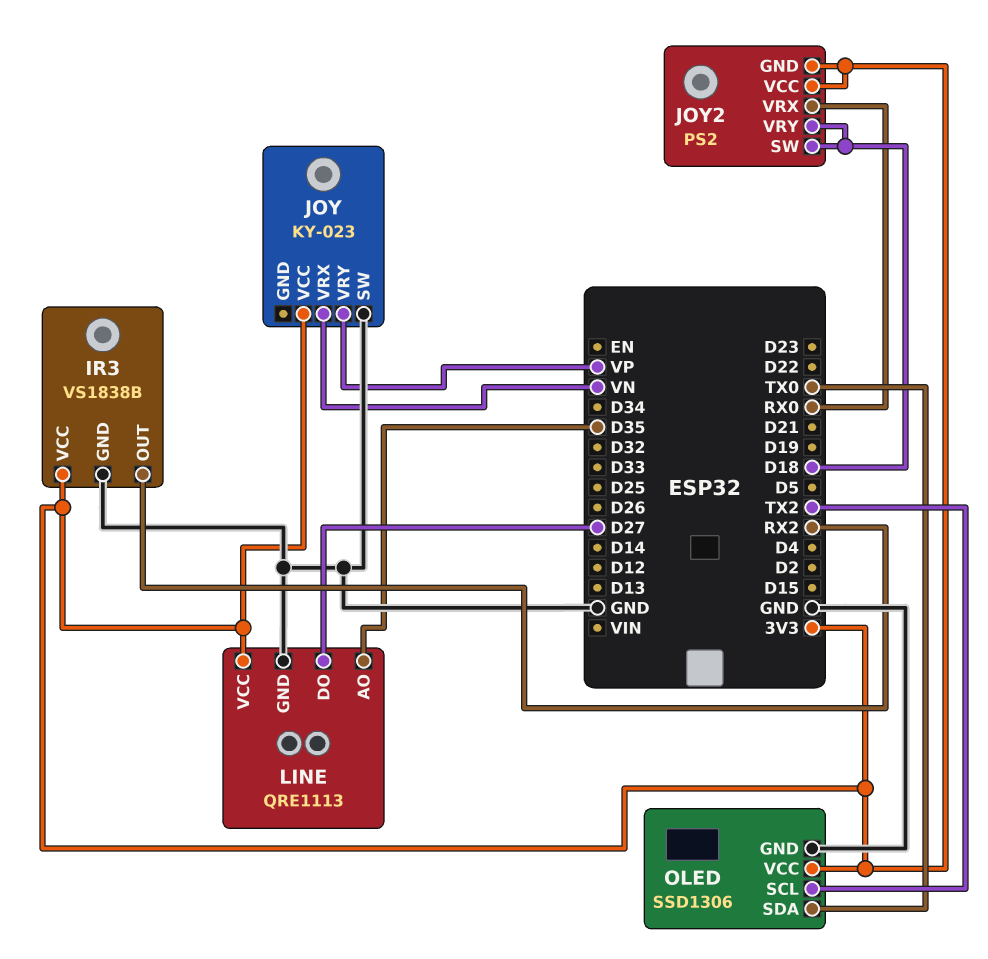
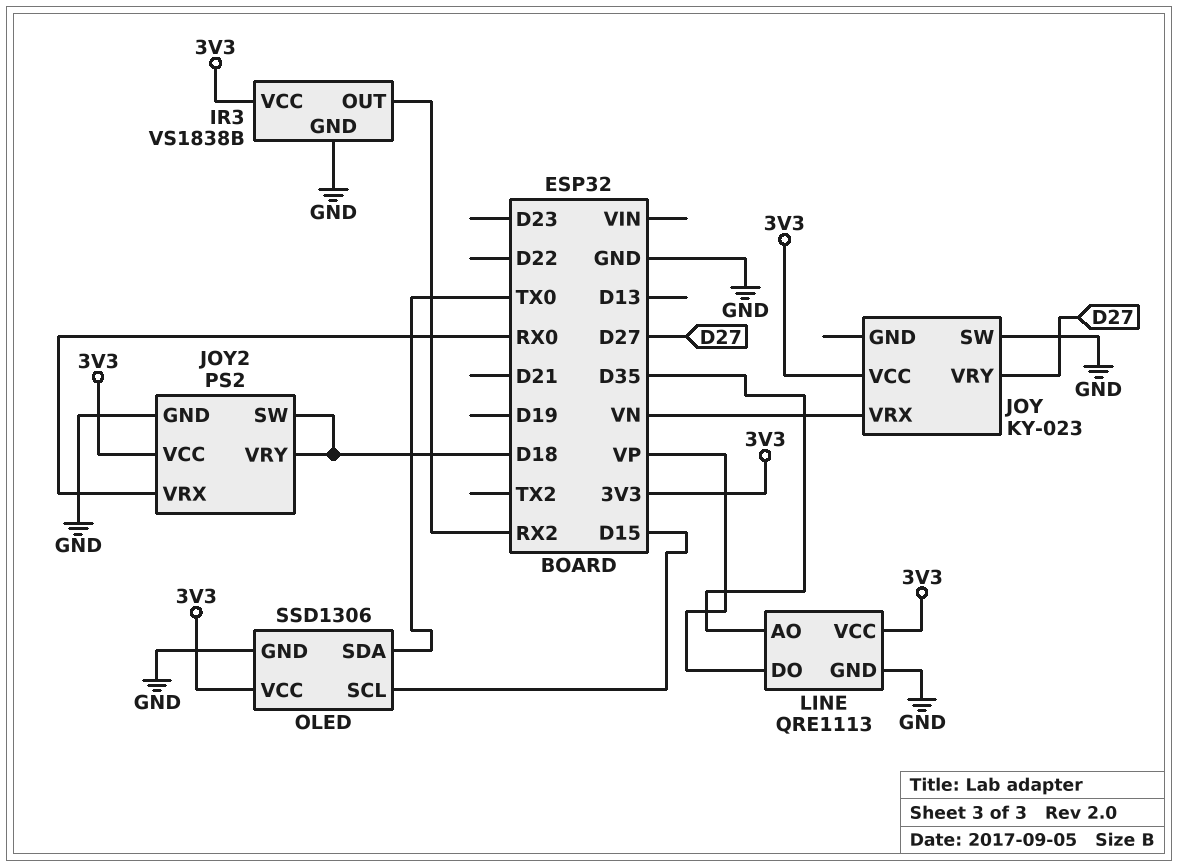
JOY pin VRY: VP -> D27
JOY2 pin GND: 3V3 -> GND
LINE pin DO: D27 -> VP
OLED pin SCL: TX2 -> D15

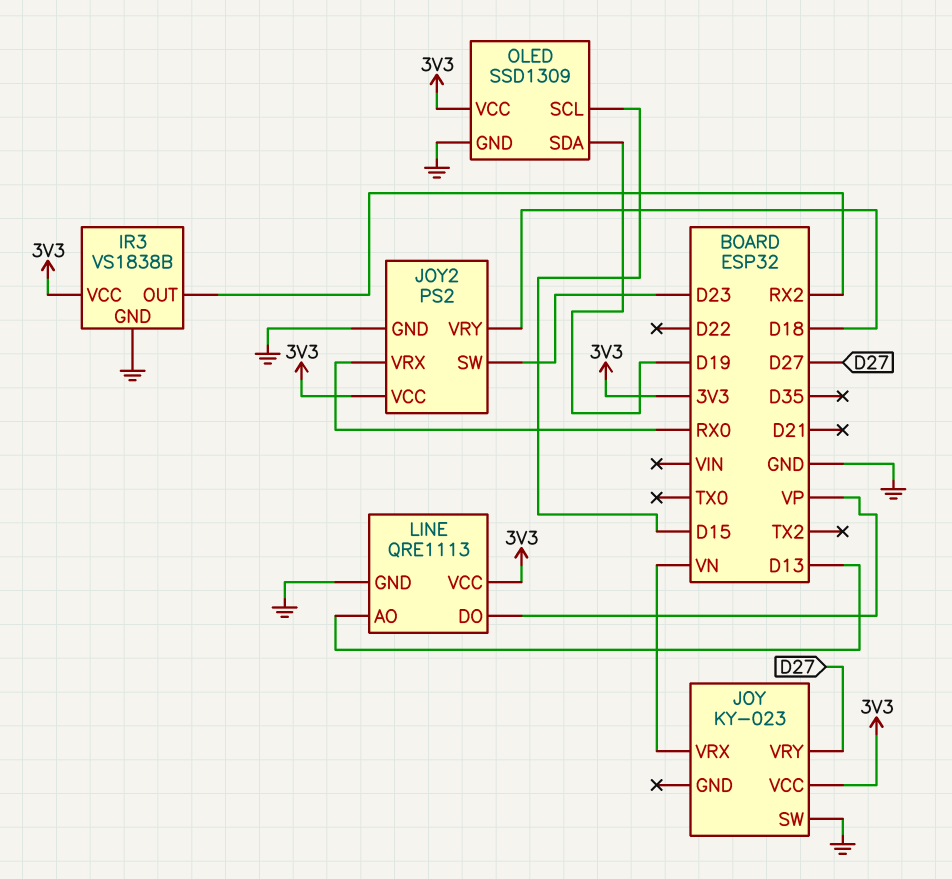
JOY2 pin SW: D18 -> D23
LINE pin AO: D35 -> D13
OLED: SSD1306 -> SSD1309
OLED pin SDA: TX0 -> D19

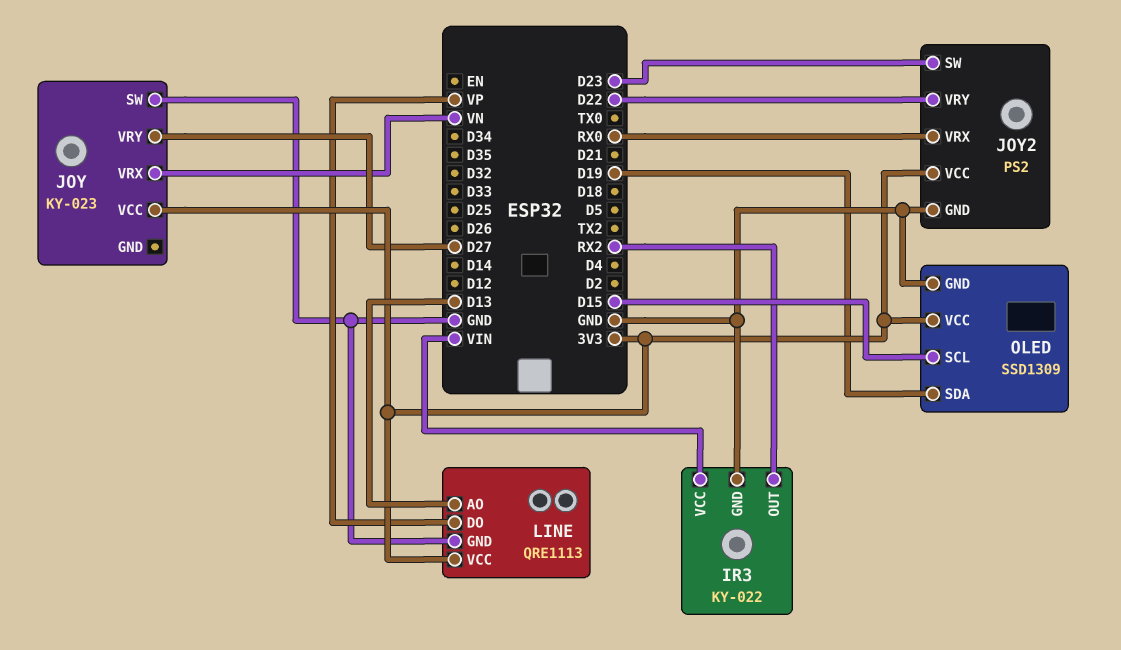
IR3: VS1838B -> KY-022
IR3 pin VCC: 3V3 -> VIN
JOY2 pin VRY: D18 -> D22

